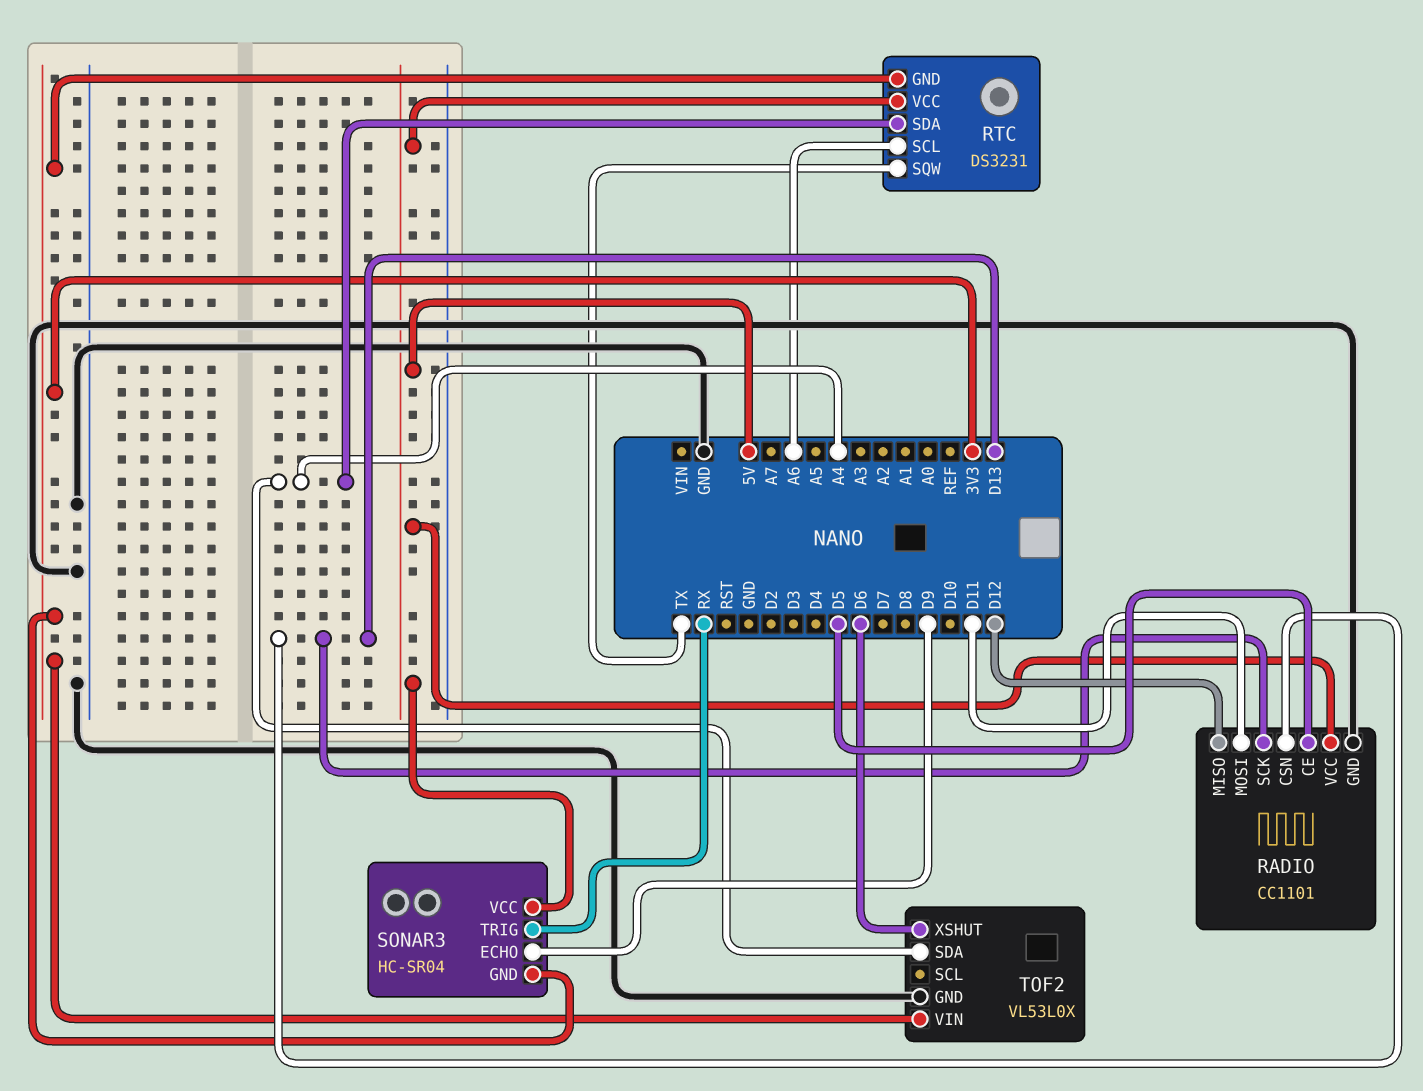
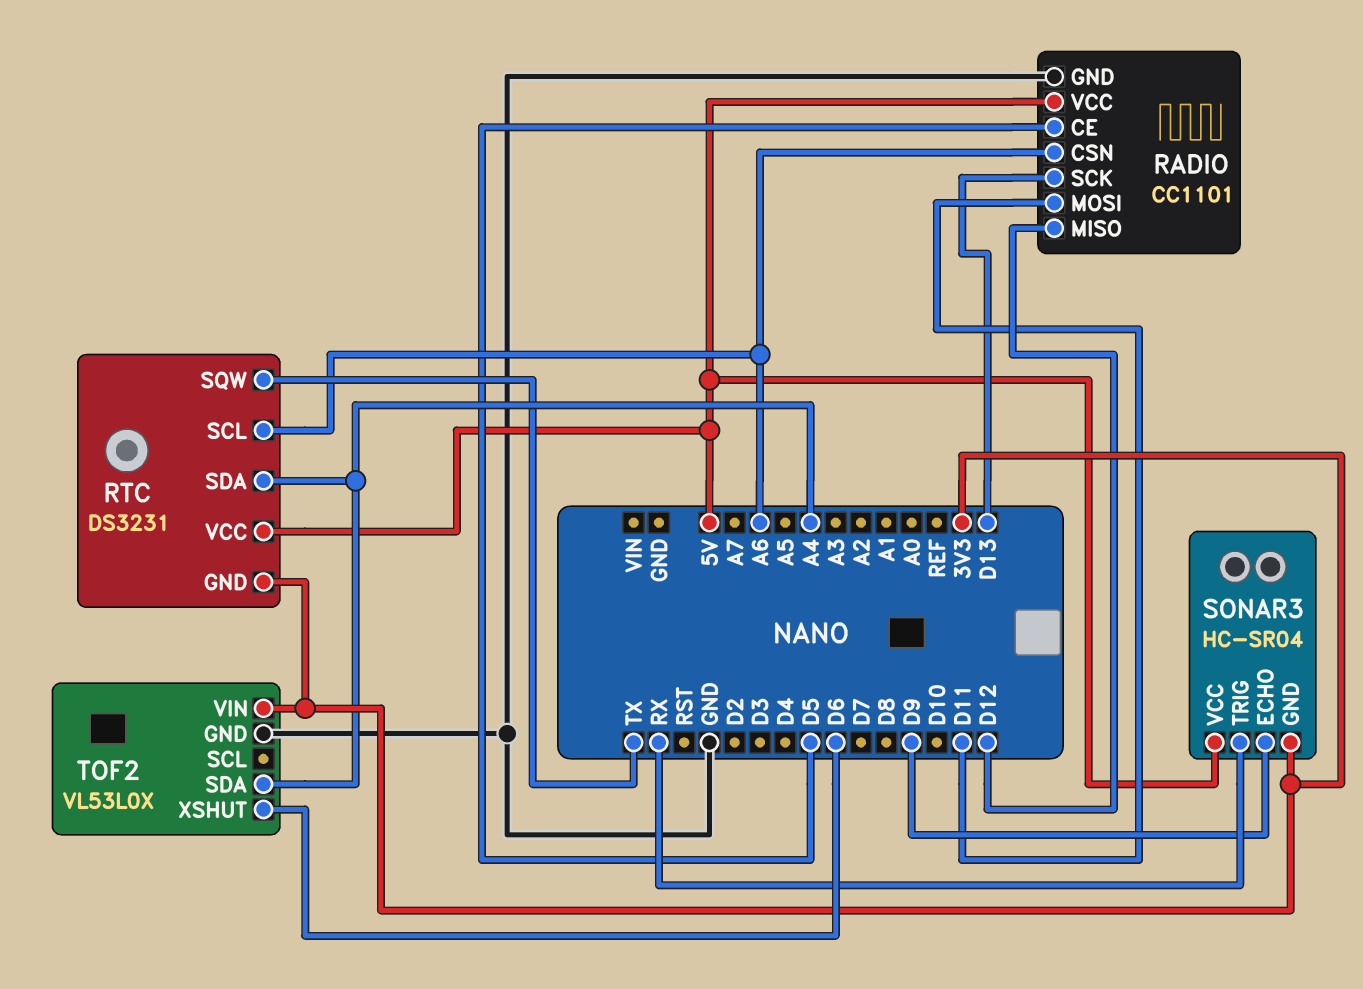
RADIO pin CSN: D13 -> A6

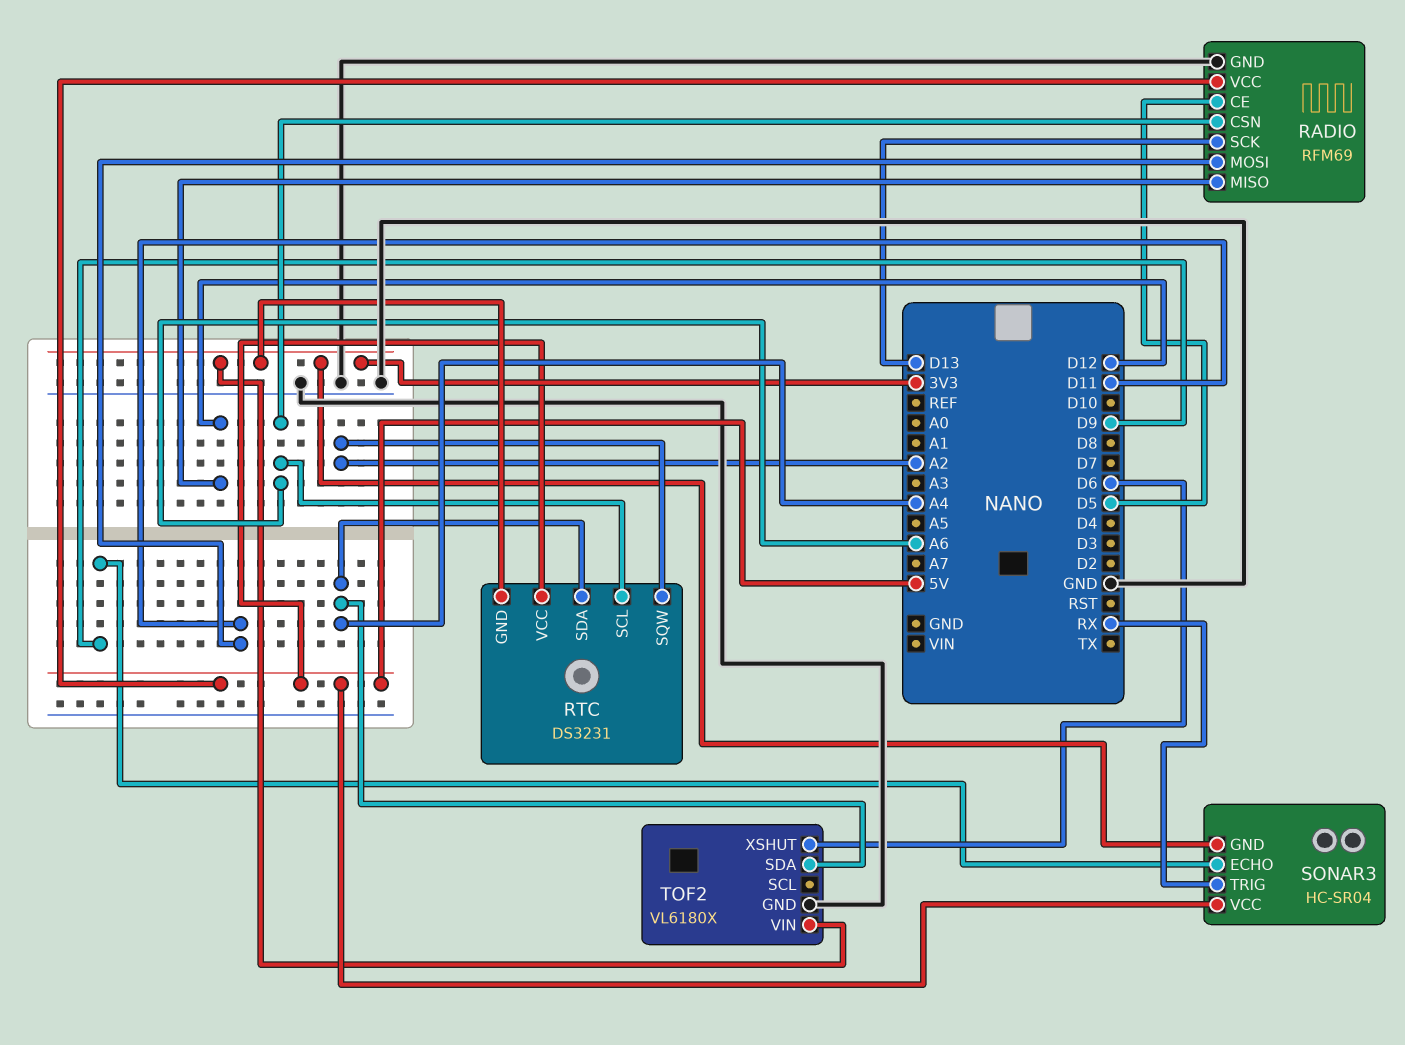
RADIO: CC1101 -> RFM69
RTC pin SQW: TX -> A2
TOF2: VL53L0X -> VL6180X

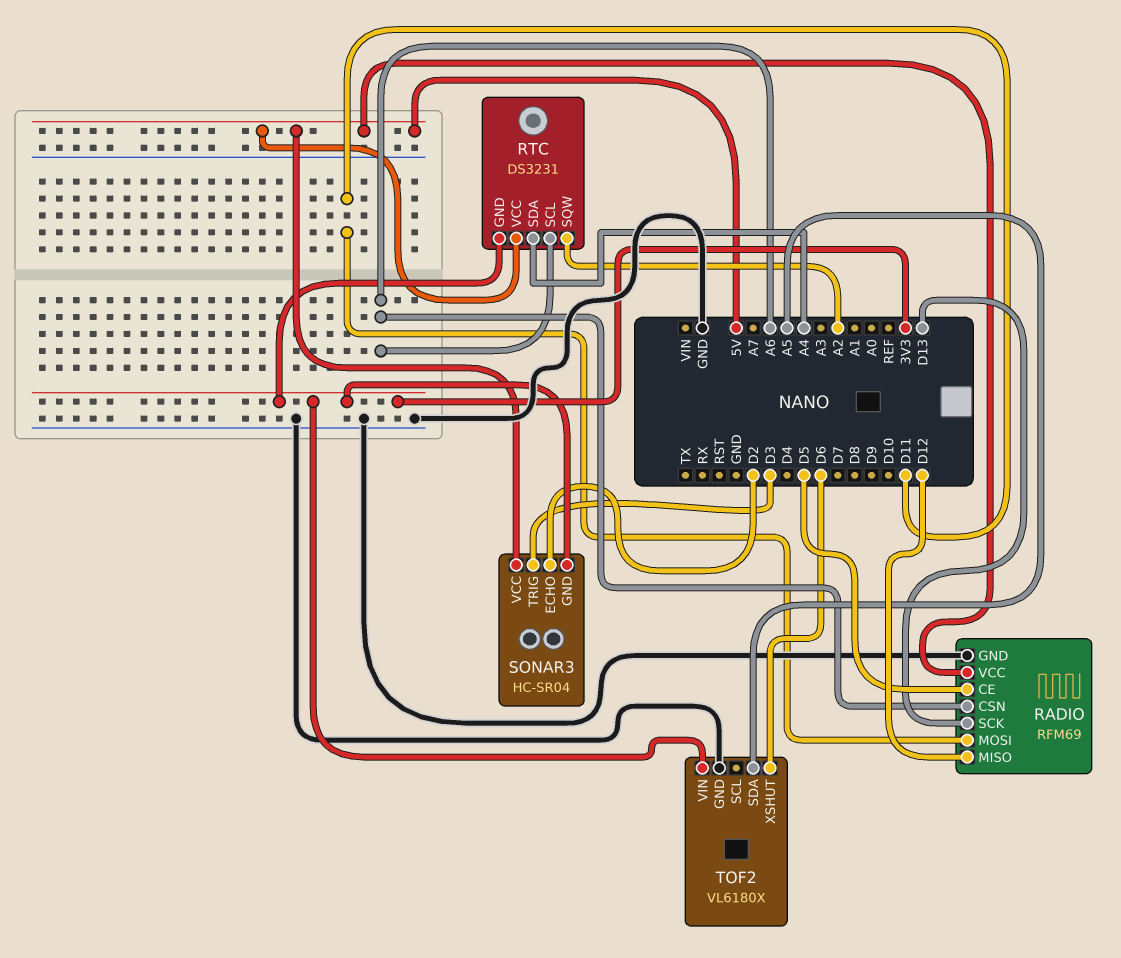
SONAR3 pin ECHO: D9 -> D2
SONAR3 pin TRIG: RX -> D3
TOF2 pin SDA: A4 -> A5

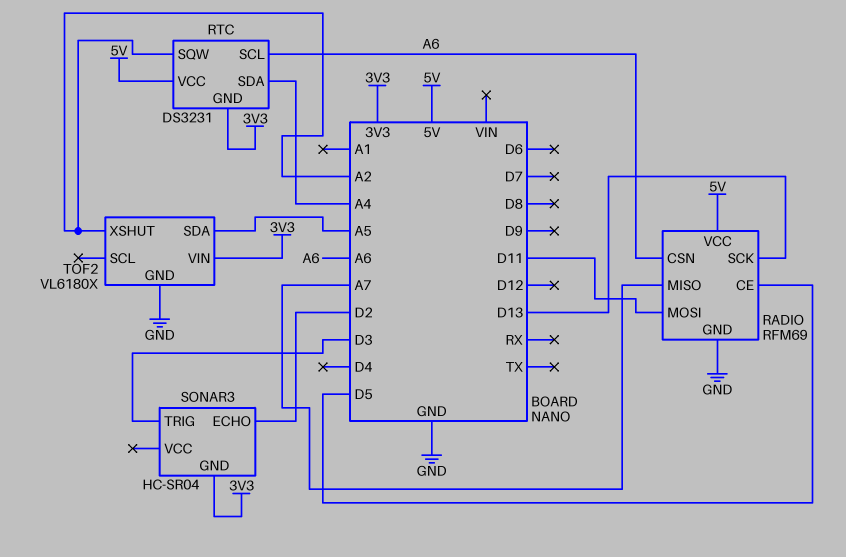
RADIO pin MISO: D12 -> A7
SONAR3 pin VCC: 5V -> none
TOF2 pin XSHUT: D6 -> A2

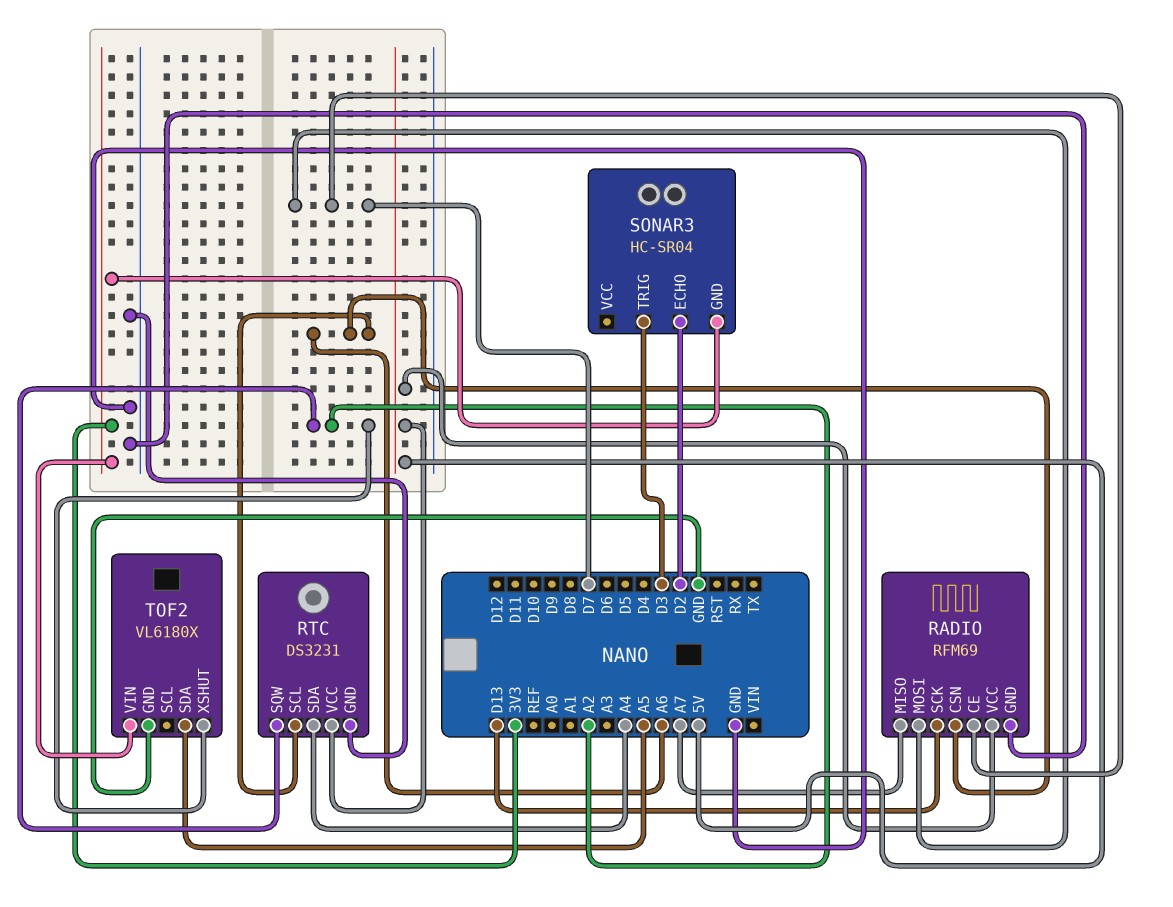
RADIO pin CE: D5 -> D7
RADIO pin MOSI: D11 -> D7
RTC pin GND: 3V3 -> GND

